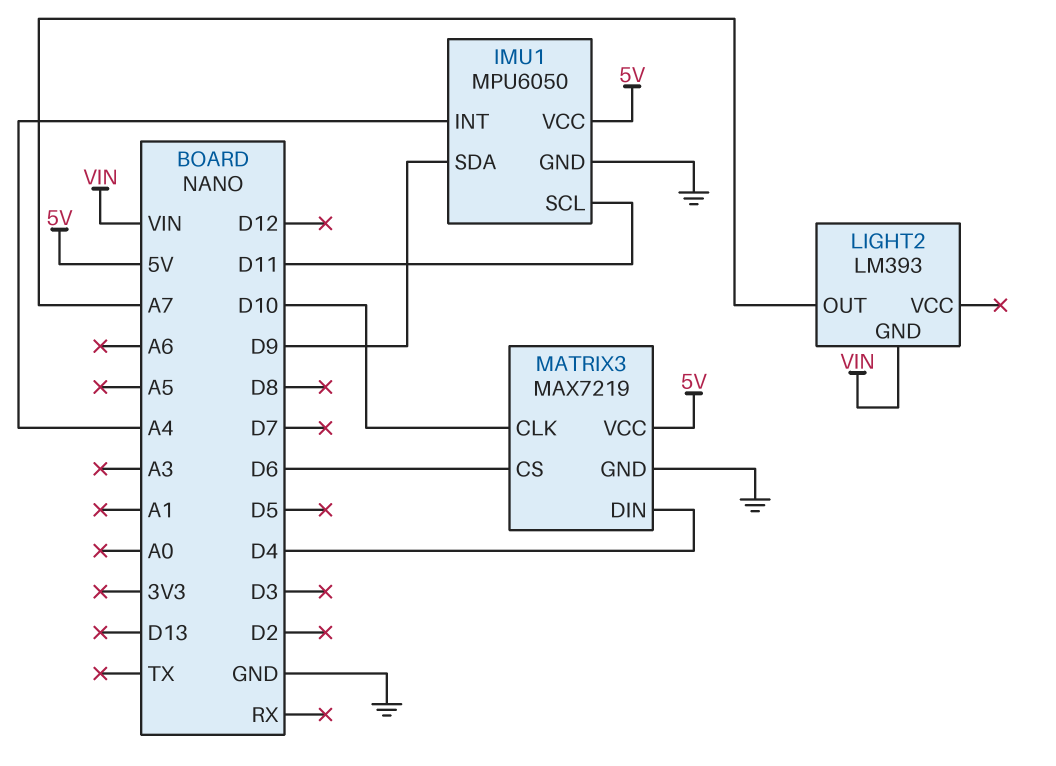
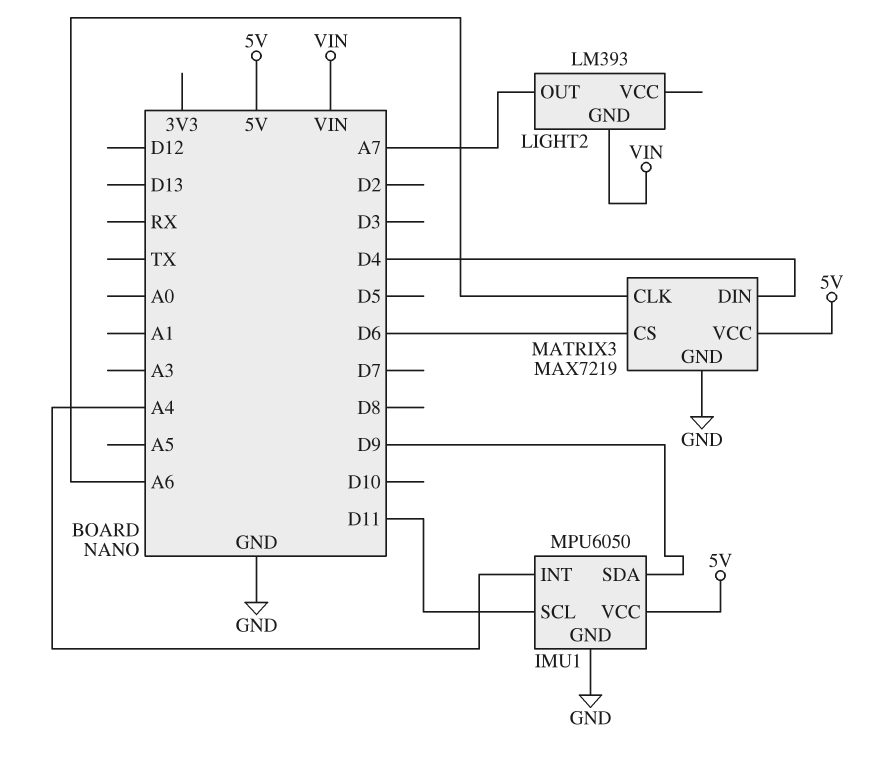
MATRIX3 pin CLK: D10 -> A6

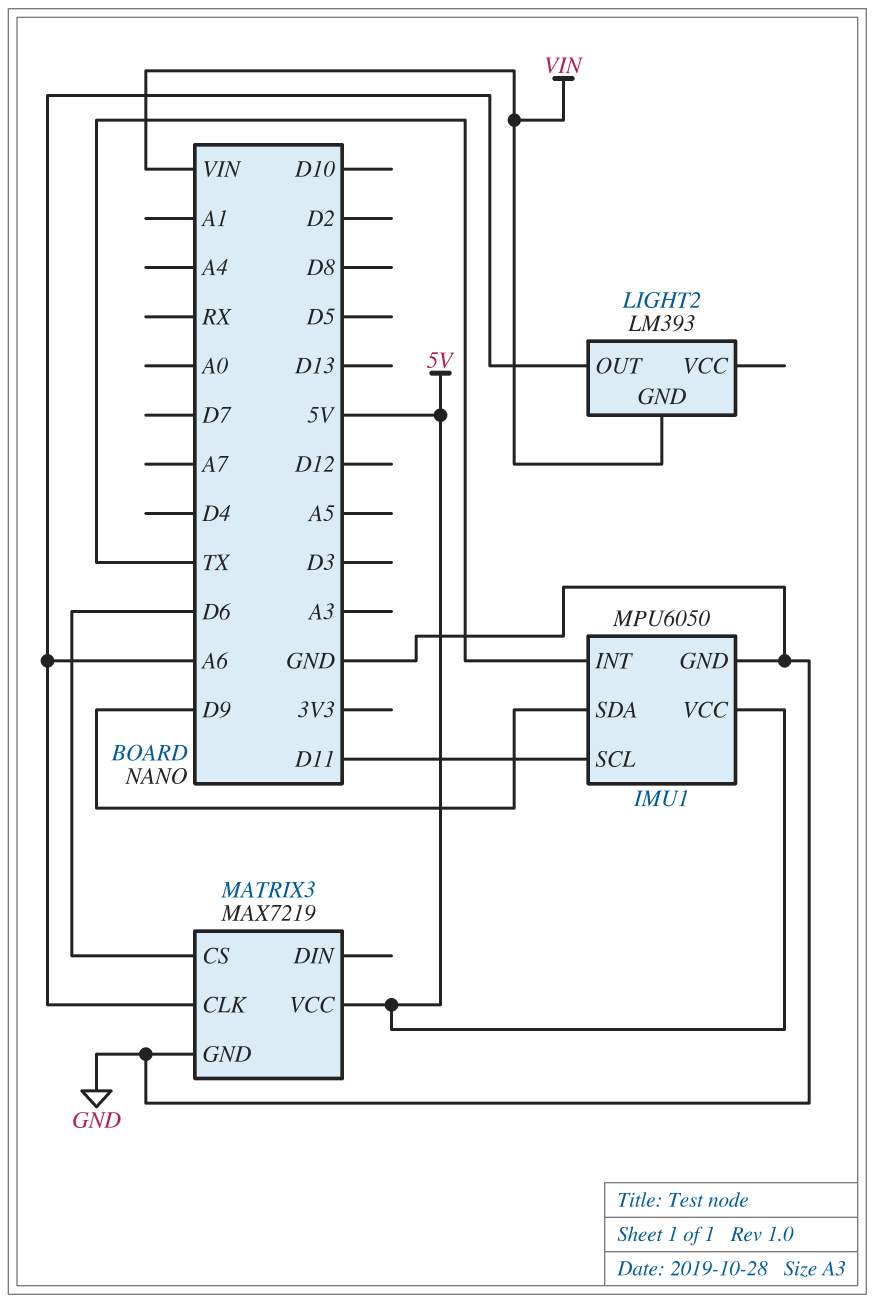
IMU1 pin INT: A4 -> TX
LIGHT2 pin OUT: A7 -> A6
MATRIX3 pin DIN: D4 -> none

